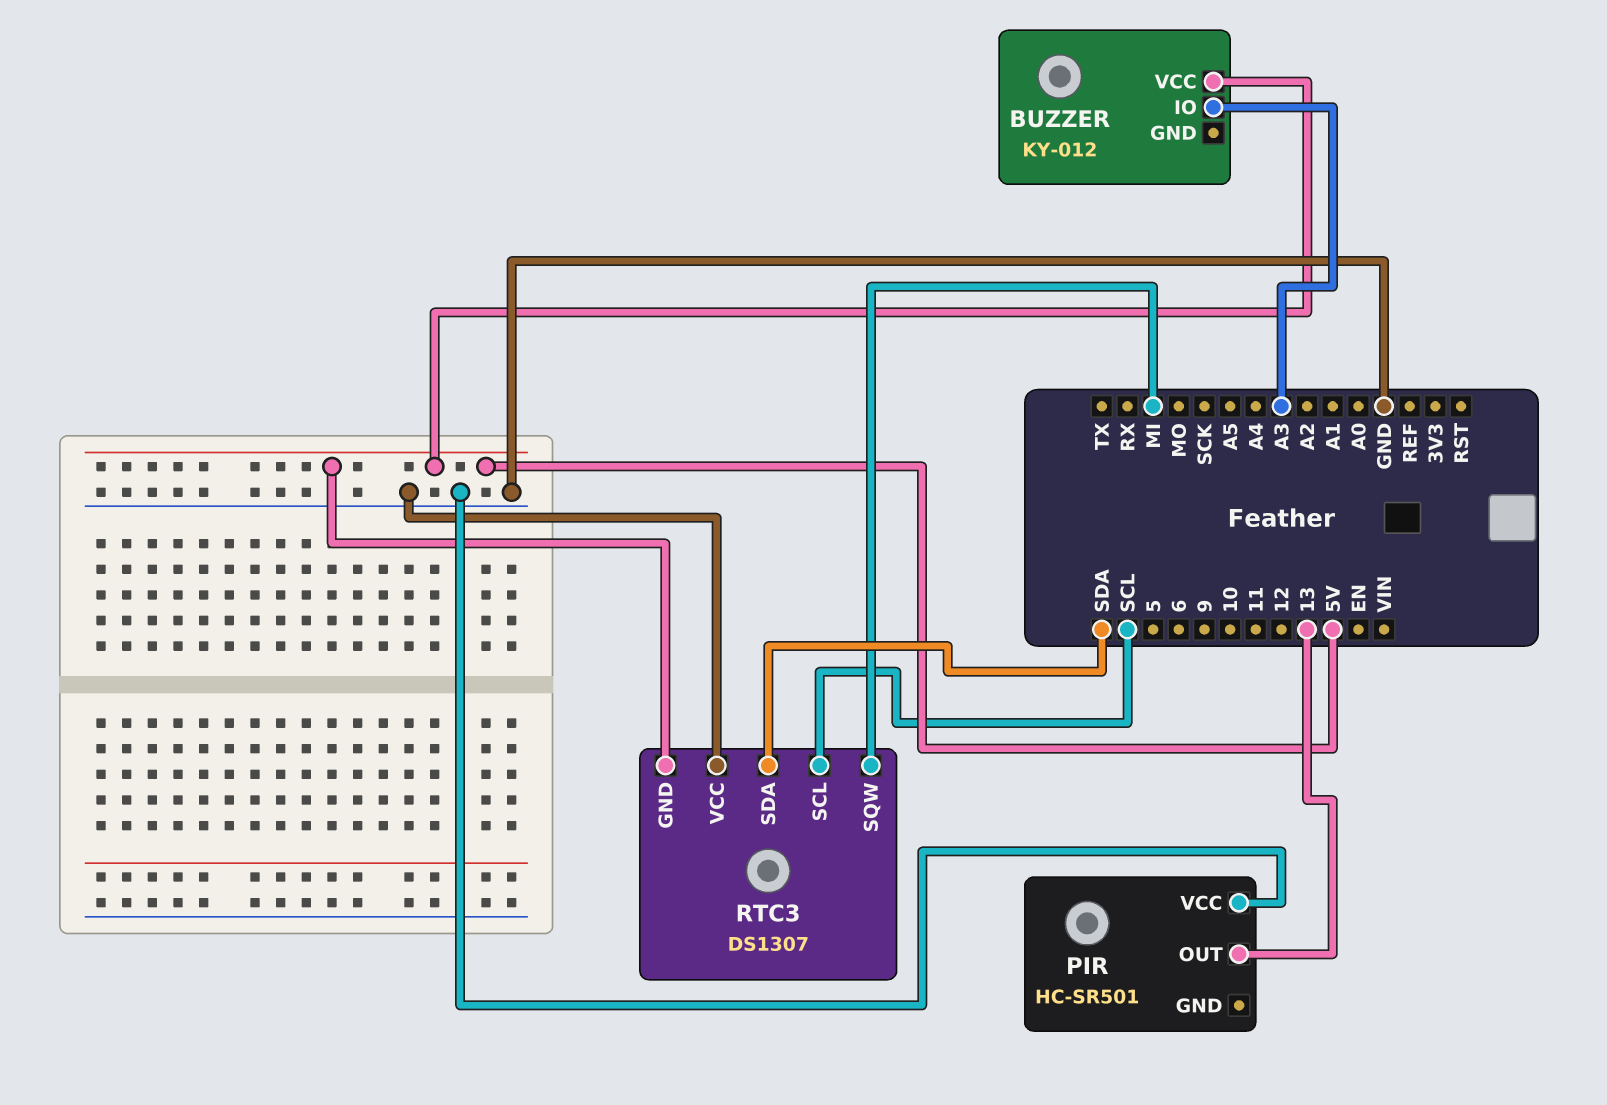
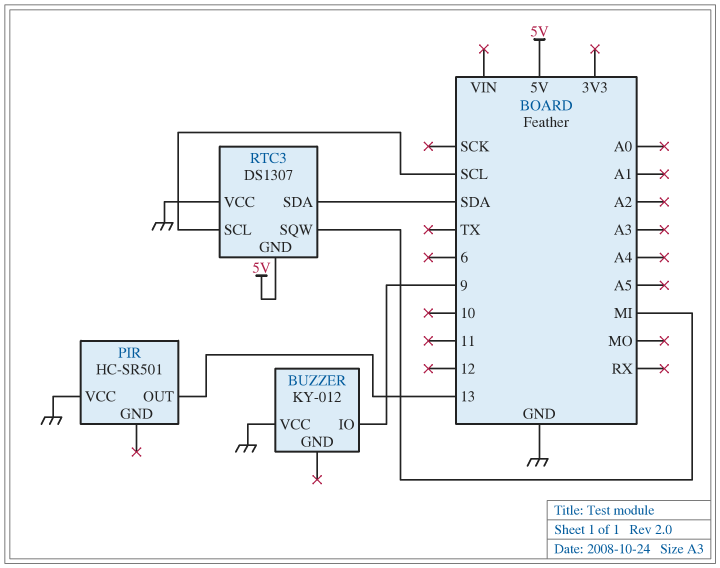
BUZZER pin IO: A3 -> 9
BUZZER pin VCC: 5V -> GND

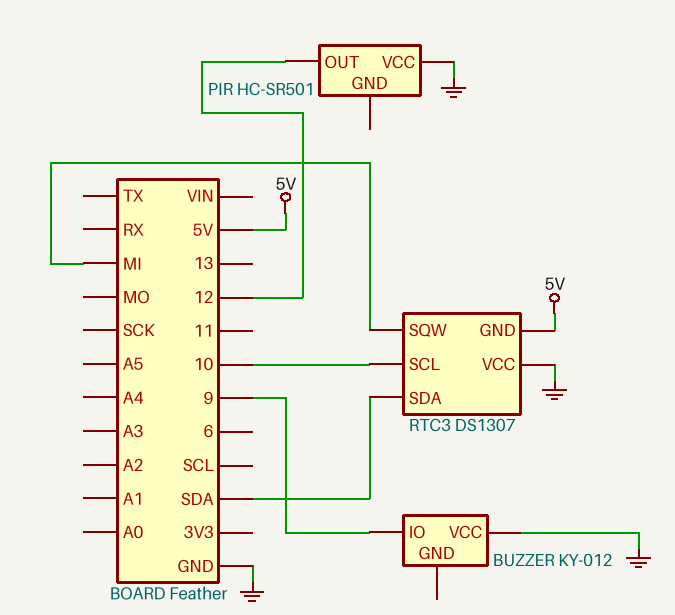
PIR pin OUT: 13 -> 12
RTC3 pin SCL: SCL -> 10

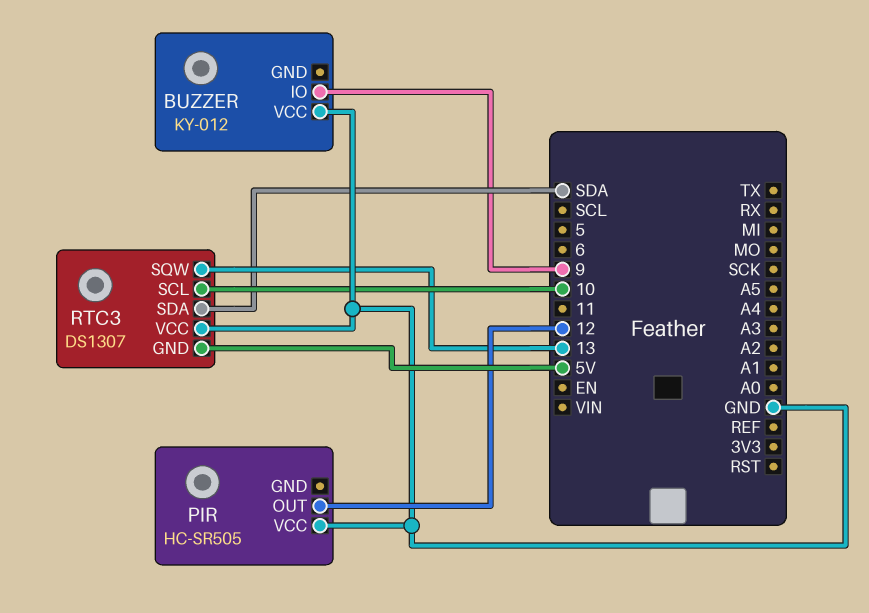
PIR: HC-SR501 -> HC-SR505
RTC3 pin SQW: MI -> 13

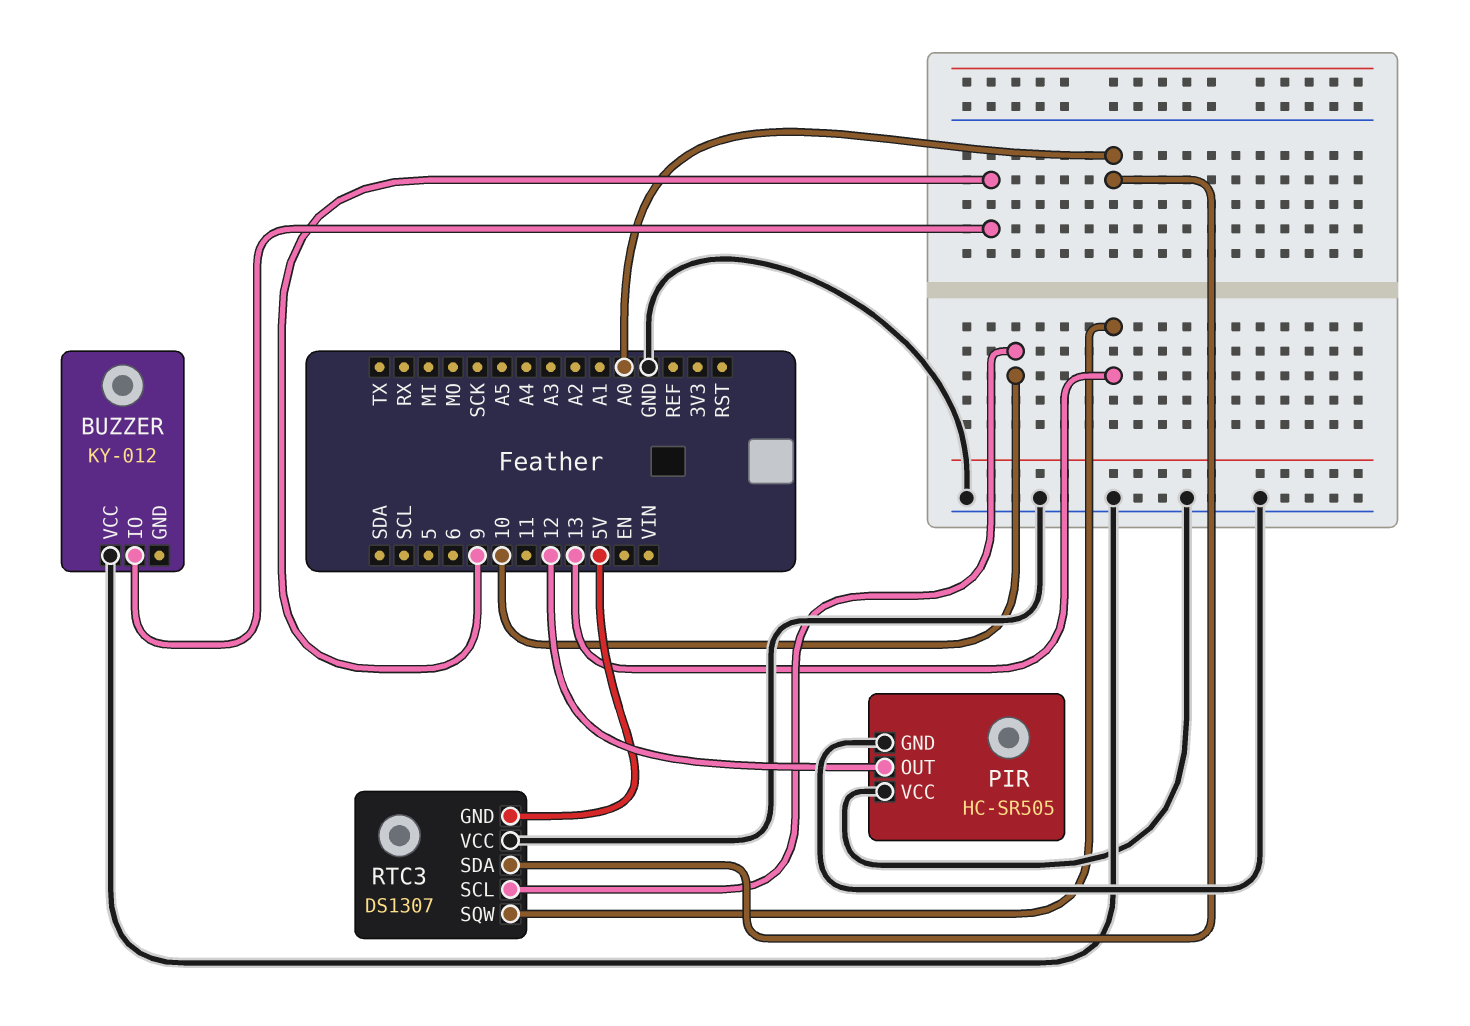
PIR pin GND: none -> GND
RTC3 pin SDA: SDA -> A0

